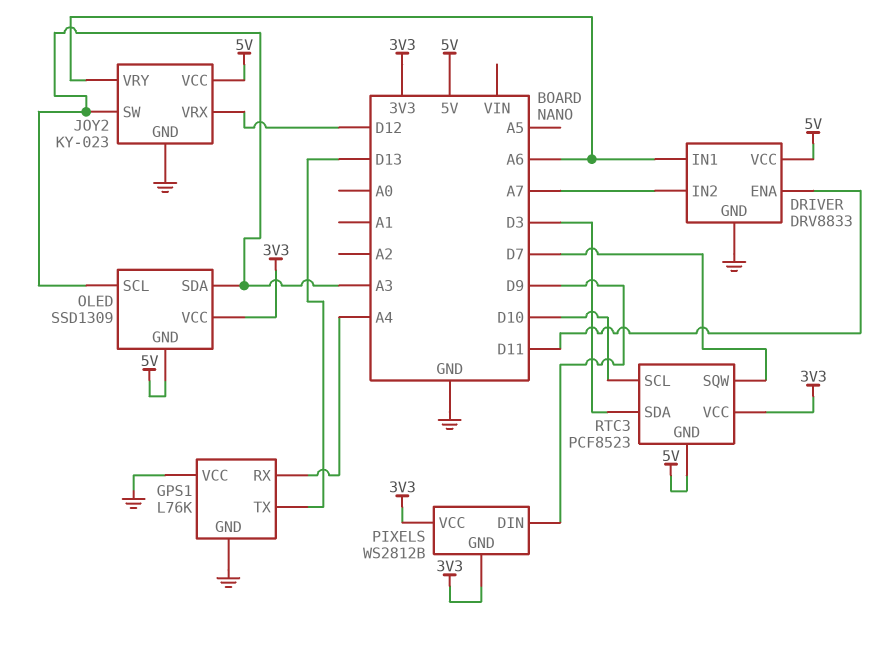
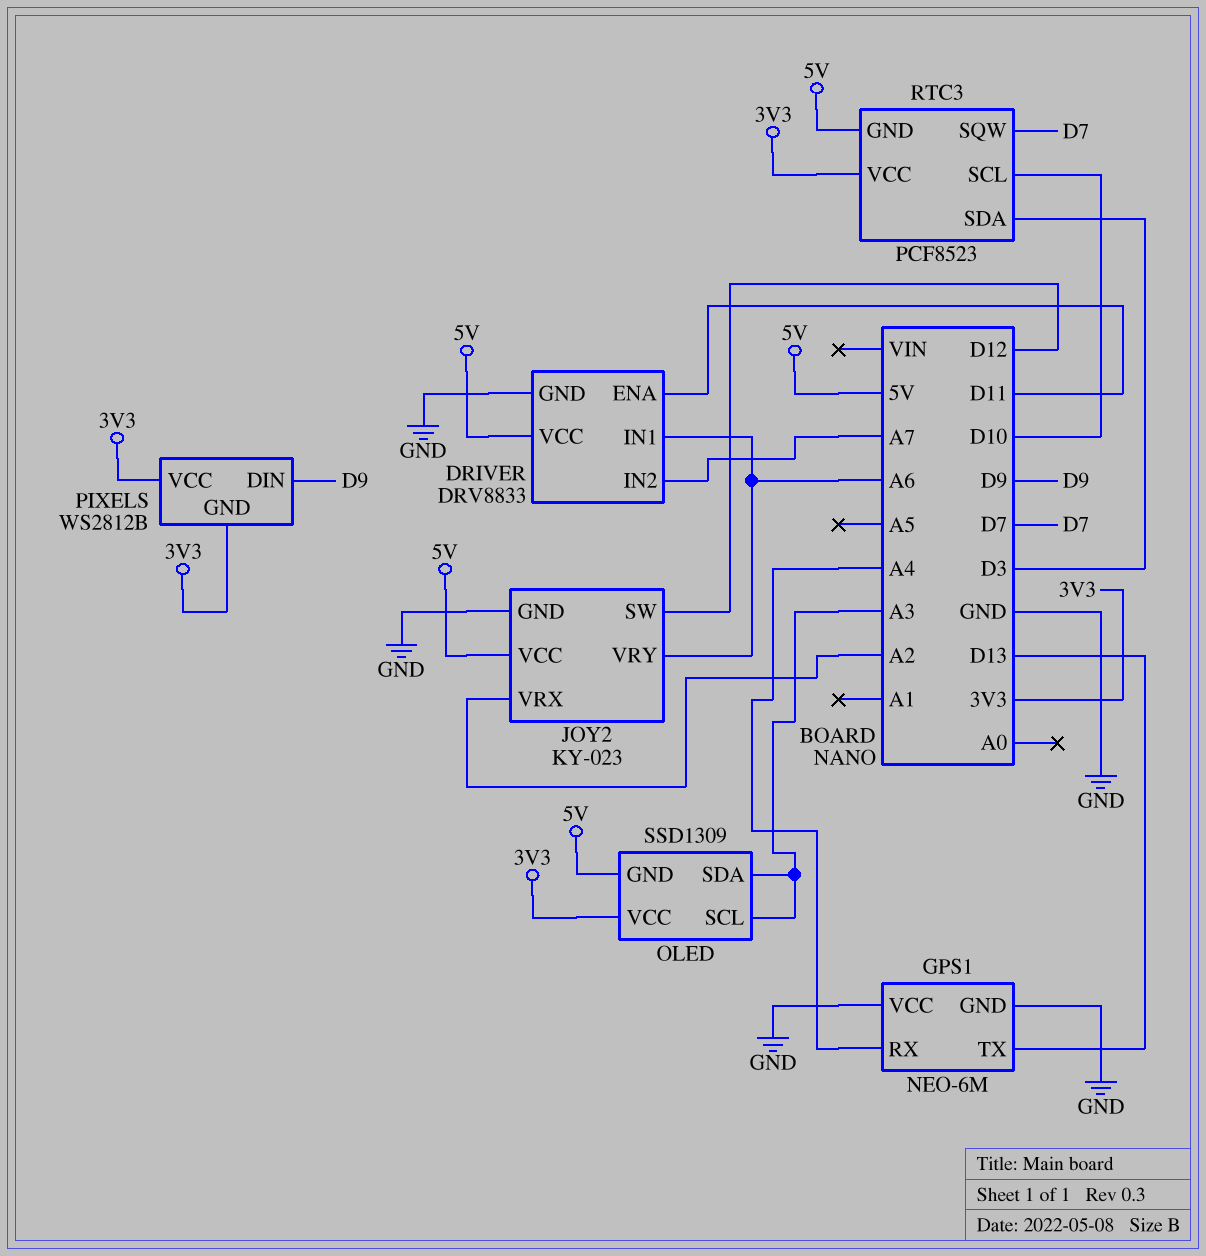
GPS1: L76K -> NEO-6M
JOY2 pin SW: A3 -> D12
JOY2 pin VRX: D12 -> A2

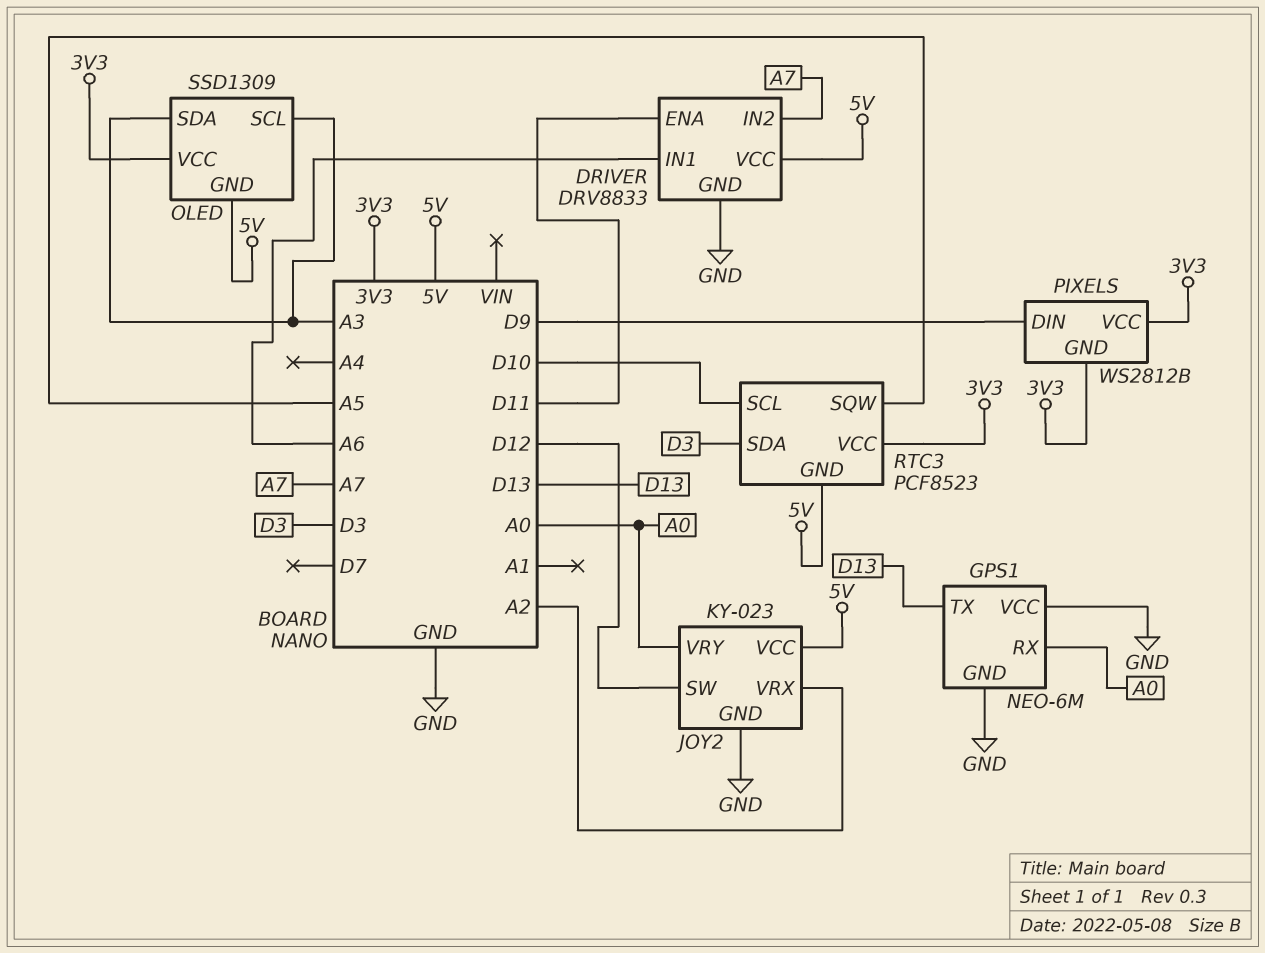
GPS1 pin RX: A4 -> A0
JOY2 pin VRY: A6 -> A0
RTC3 pin SQW: D7 -> A5

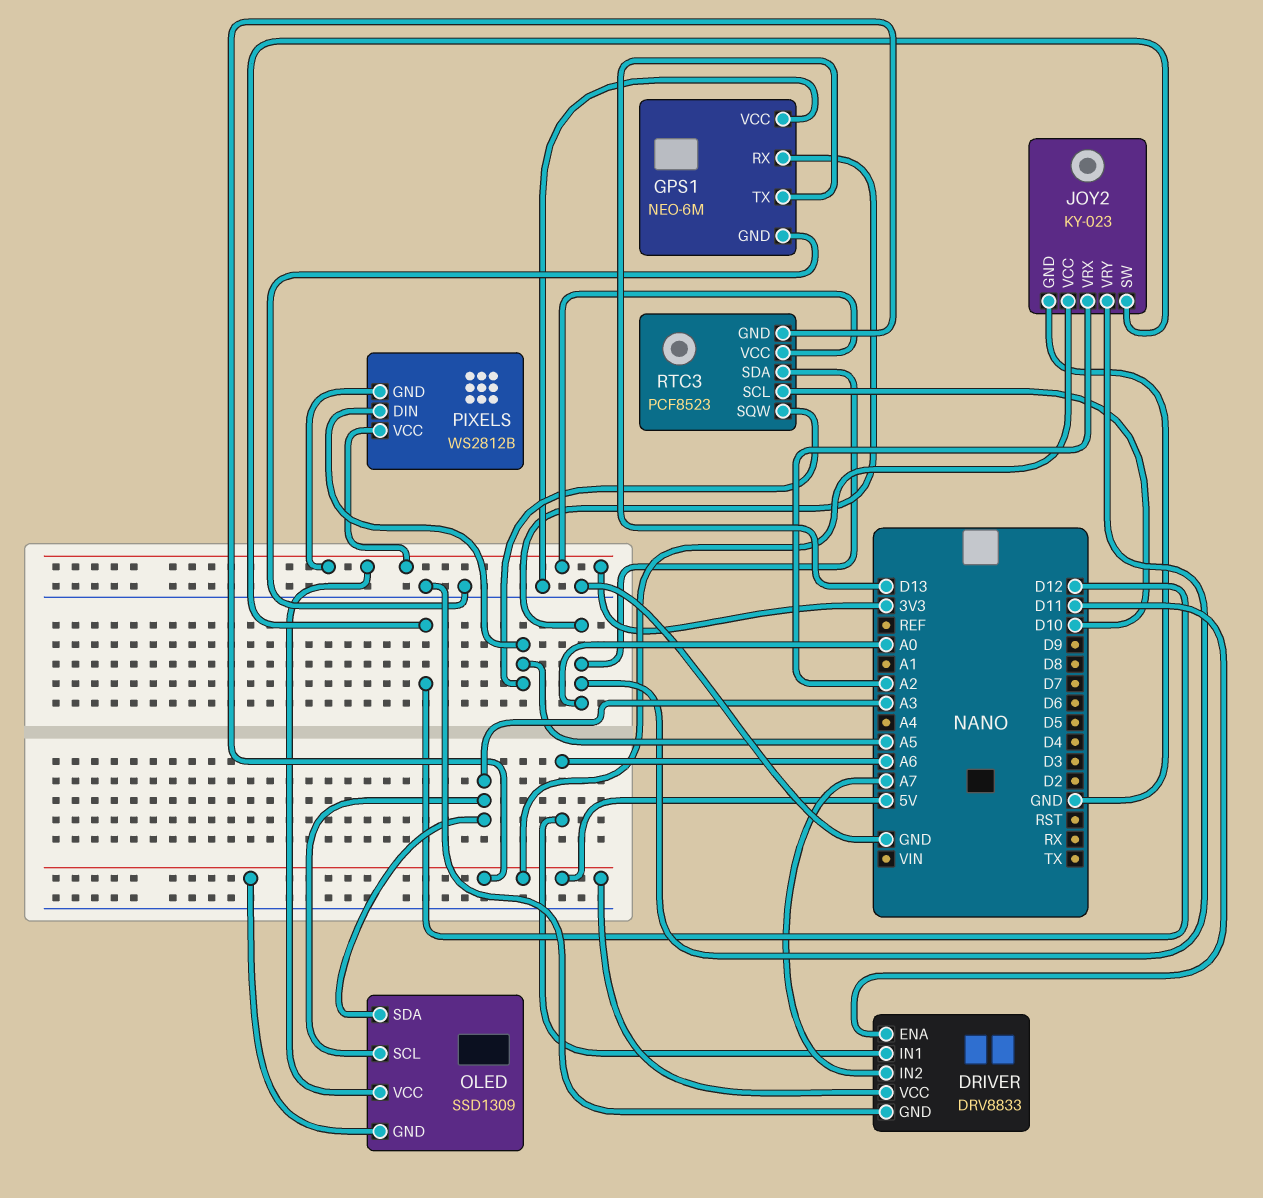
PIXELS pin DIN: D9 -> A5
RTC3 pin SDA: D3 -> A0

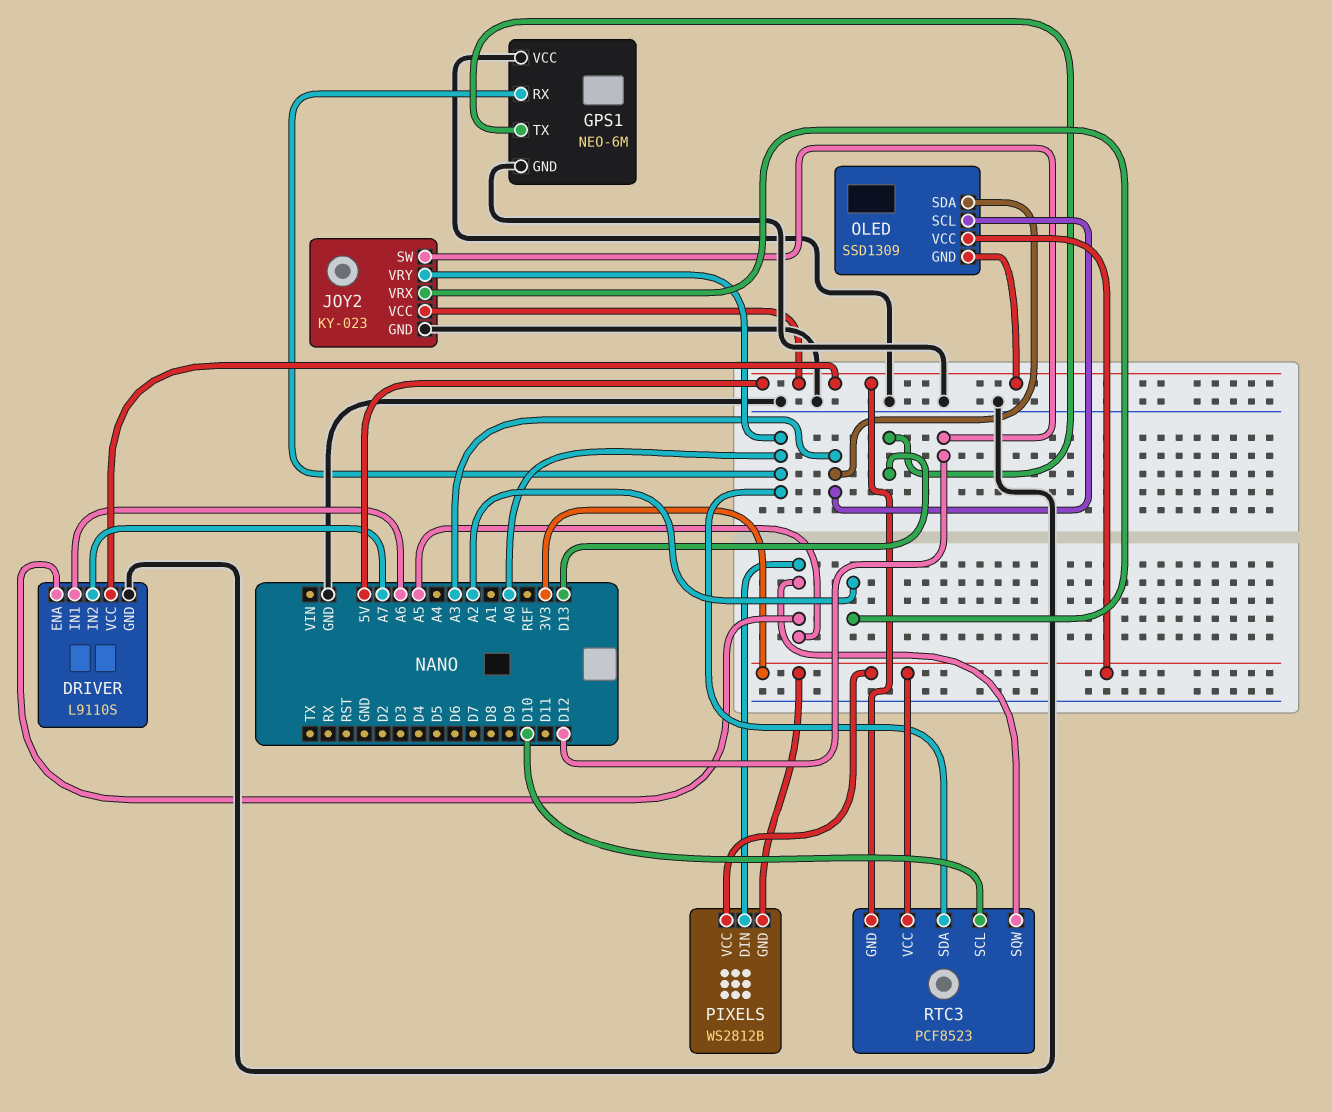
DRIVER: DRV8833 -> L9110S
DRIVER pin ENA: D11 -> A5

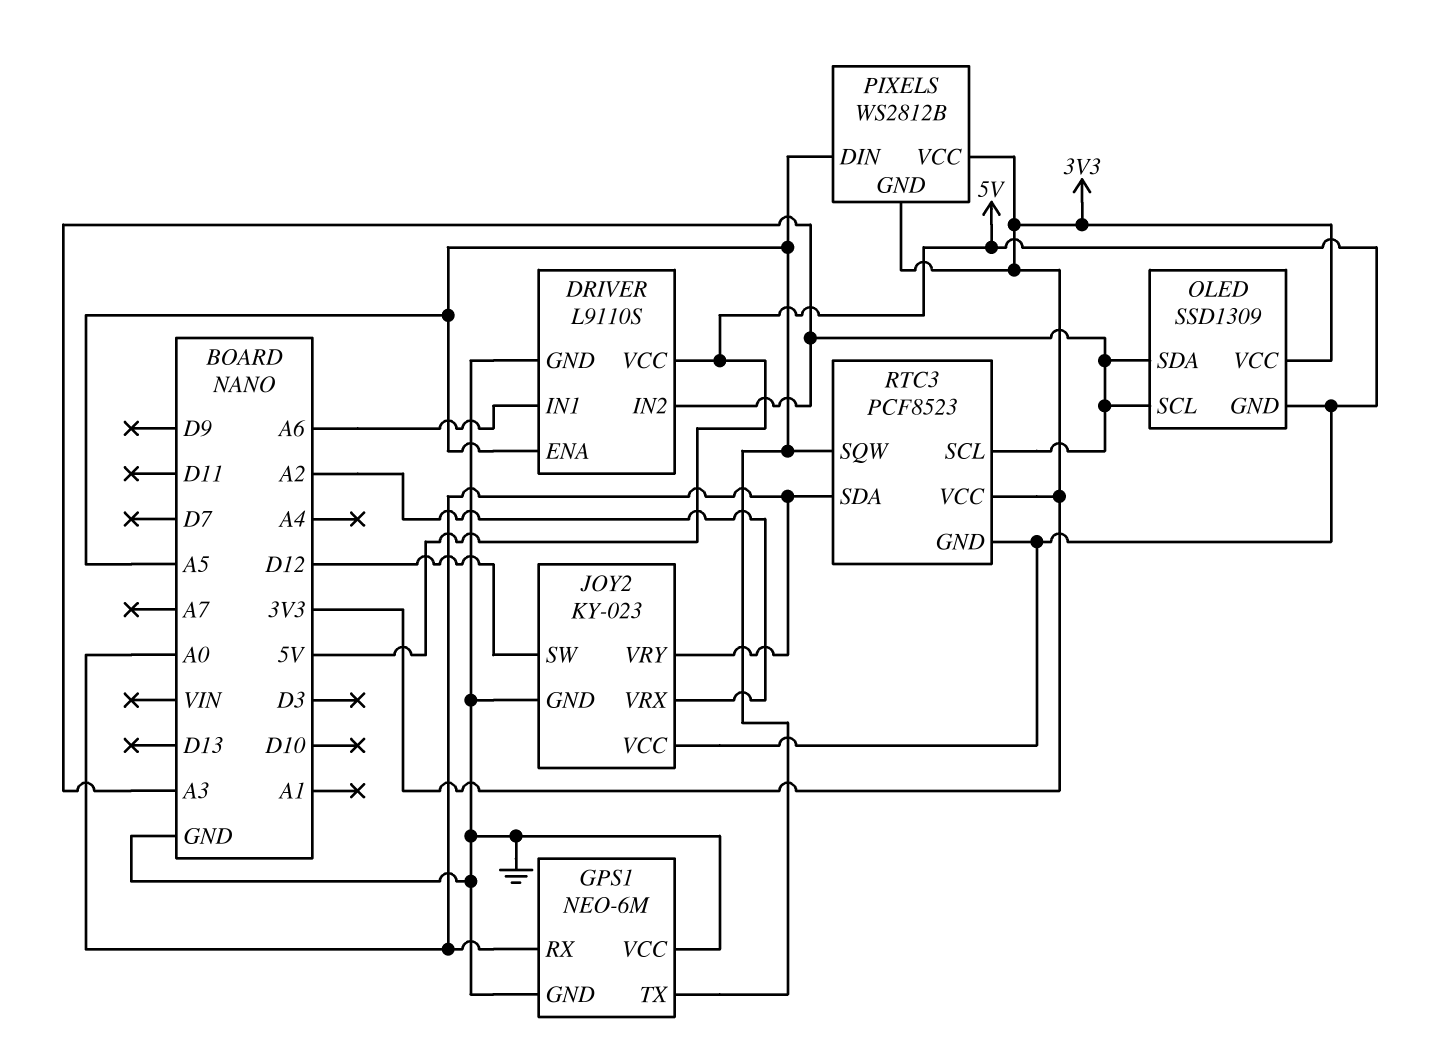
DRIVER pin IN2: A7 -> A3
GPS1 pin TX: D13 -> A5
RTC3 pin SCL: D10 -> A3

